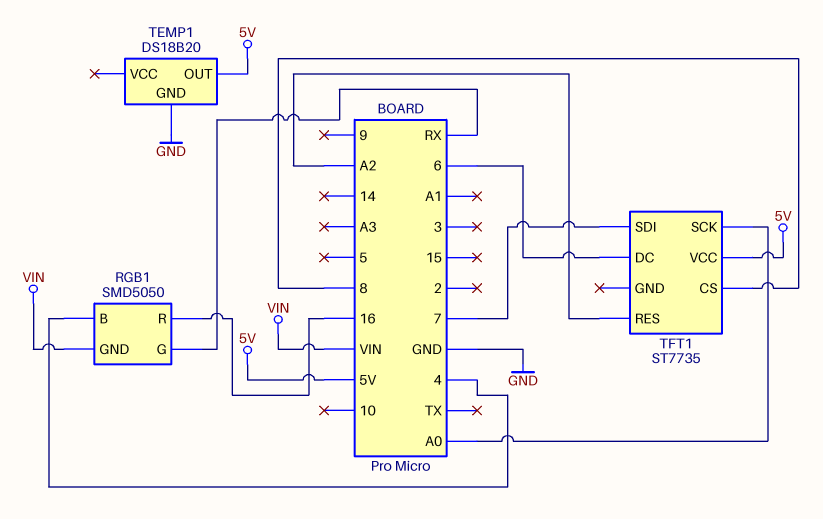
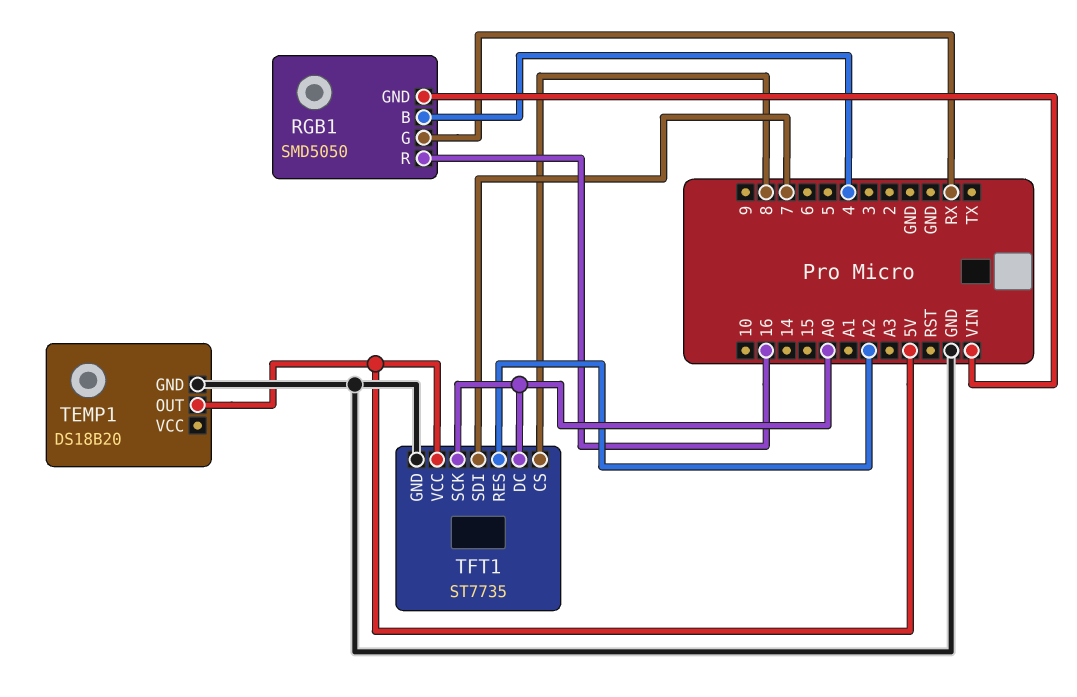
TFT1 pin DC: 6 -> A0
TFT1 pin GND: none -> GND

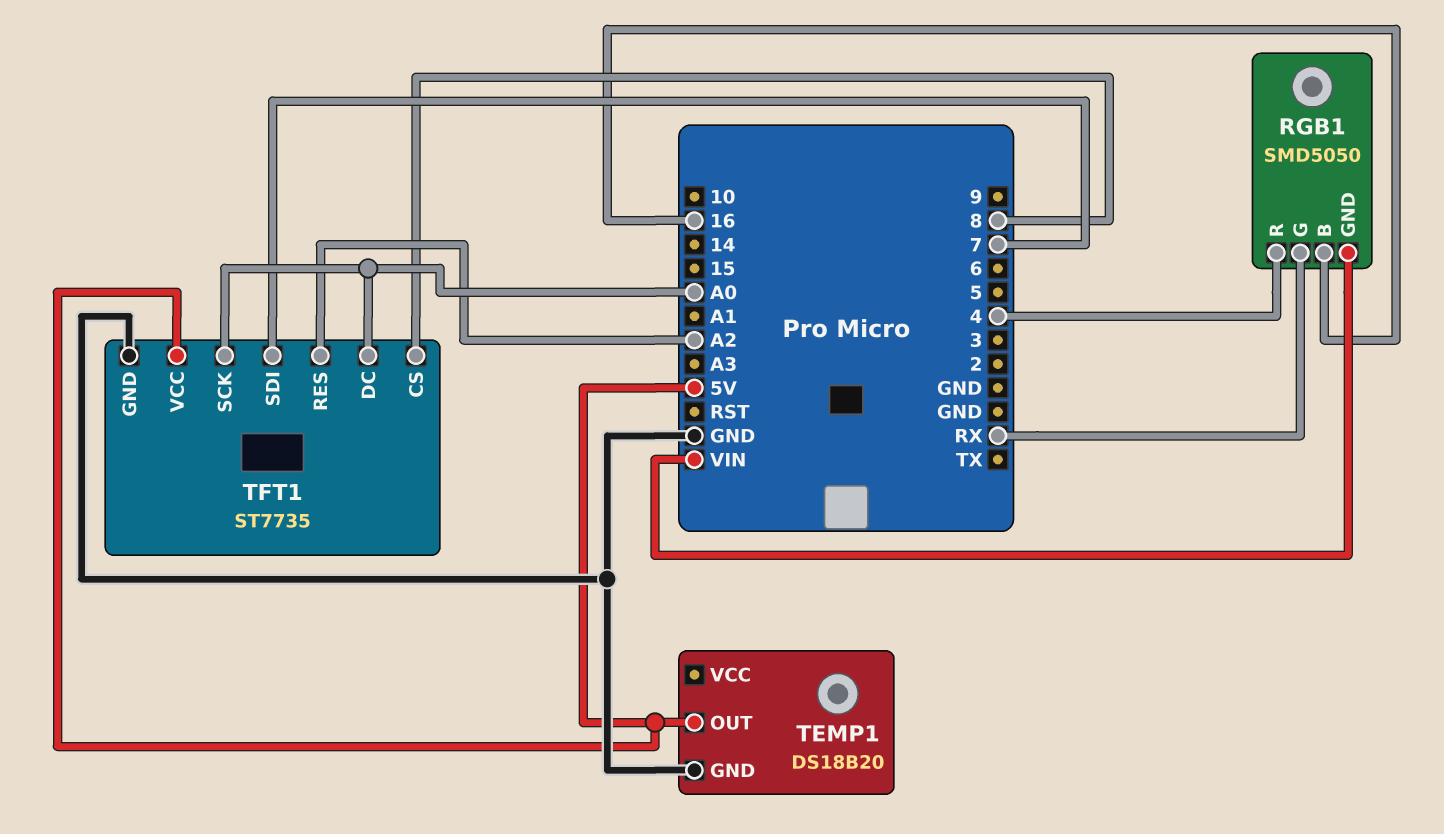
RGB1 pin B: 4 -> 16
RGB1 pin R: 16 -> 4

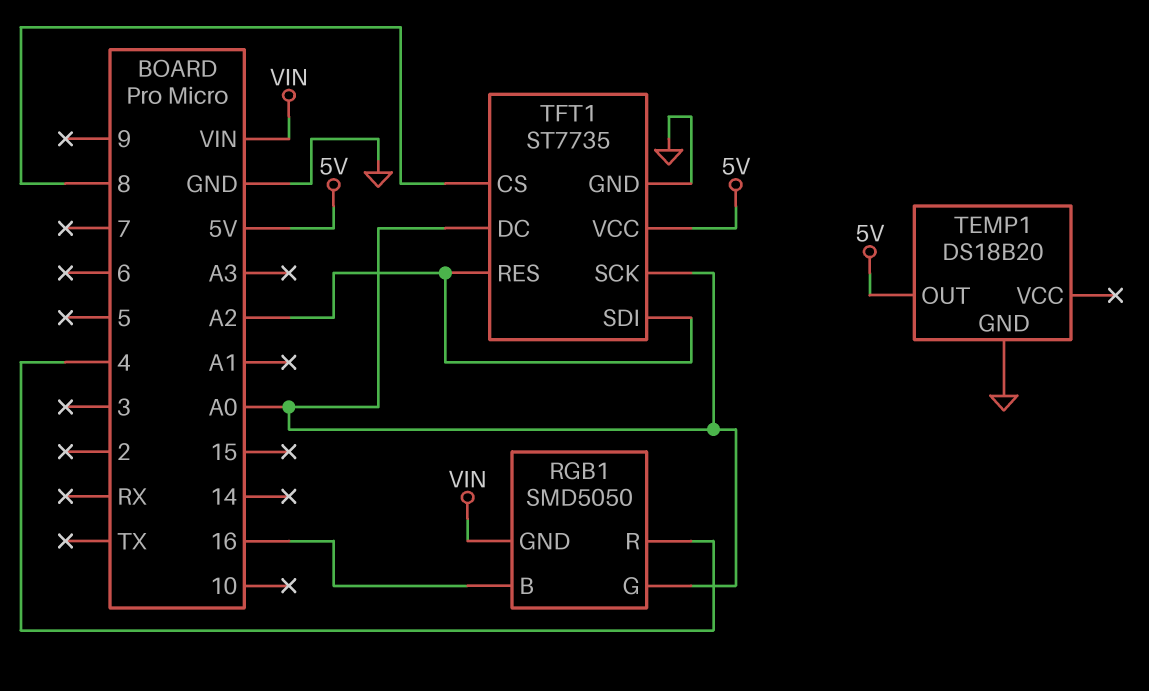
RGB1 pin G: RX -> A0
TFT1 pin SDI: 7 -> A2

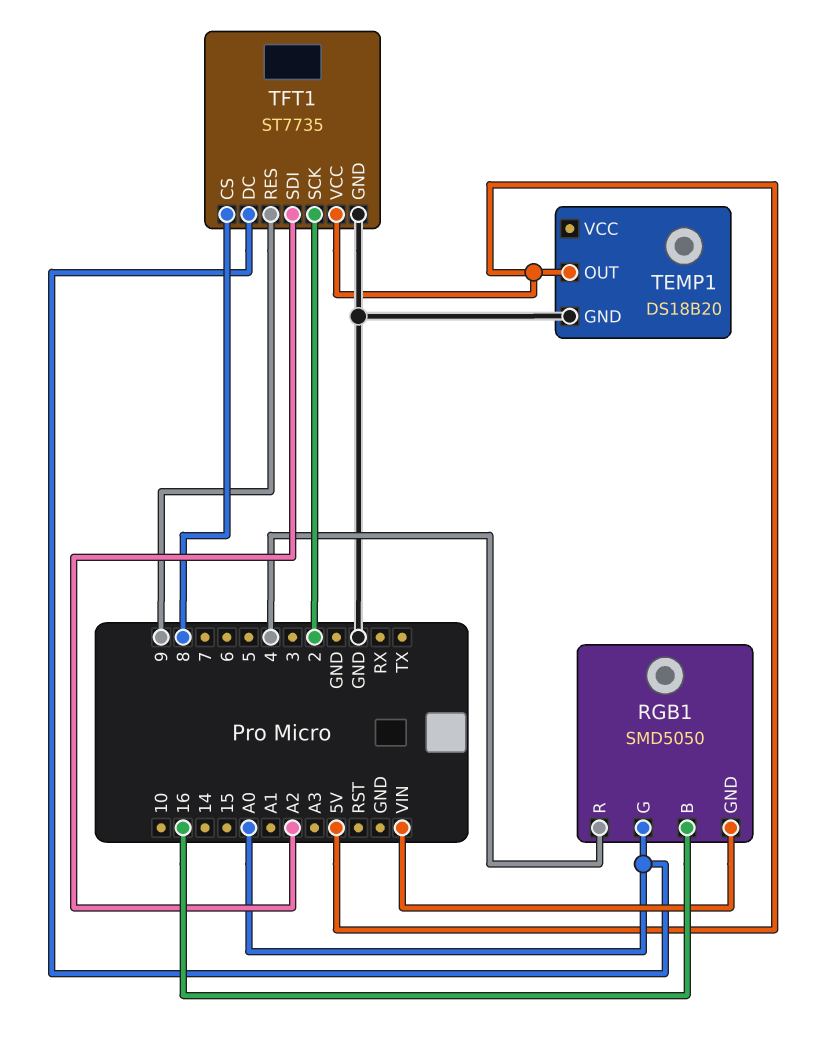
TFT1 pin RES: A2 -> 9
TFT1 pin SCK: A0 -> 2

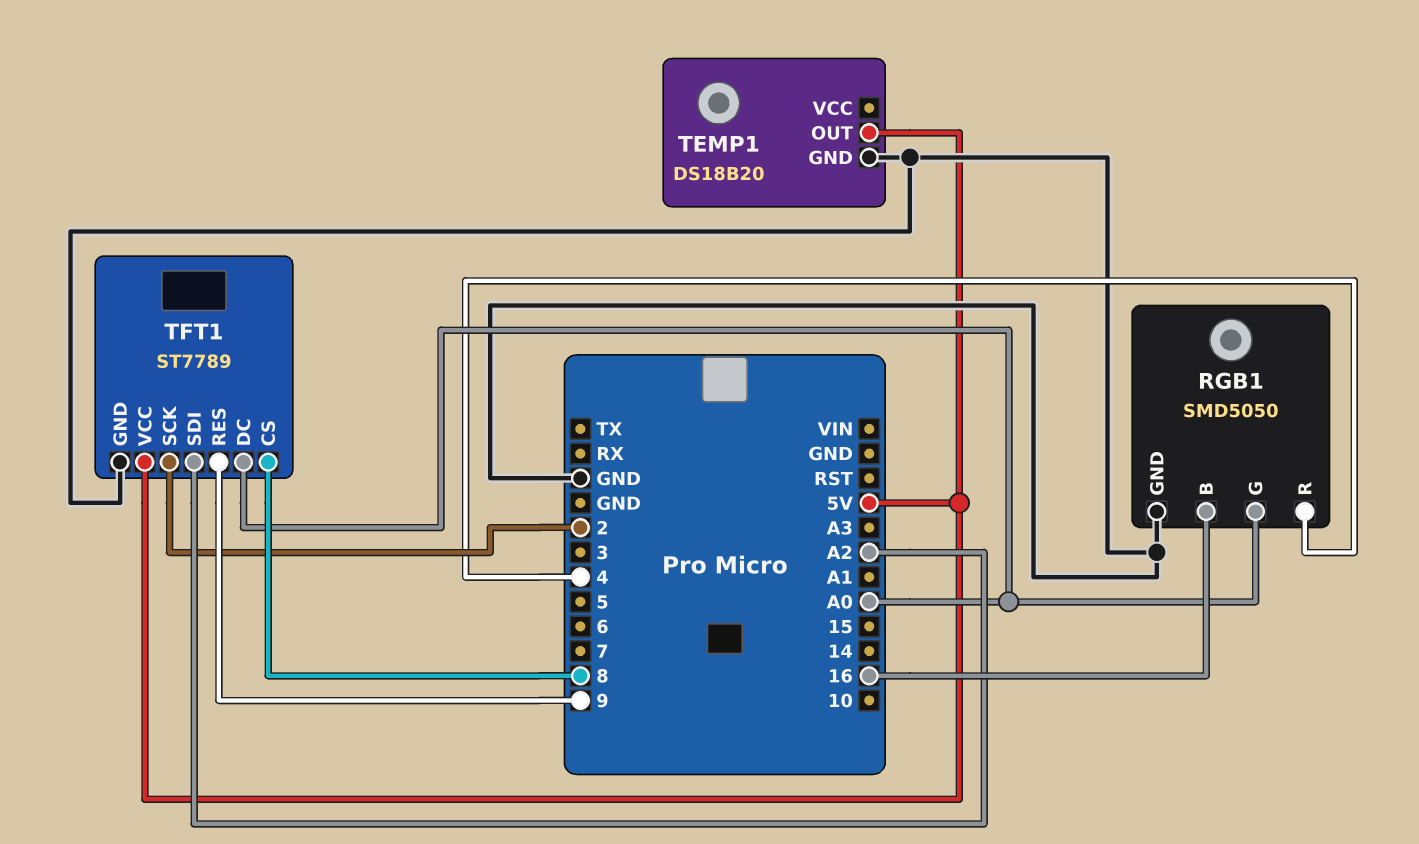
RGB1 pin GND: VIN -> GND
TFT1: ST7735 -> ST7789

